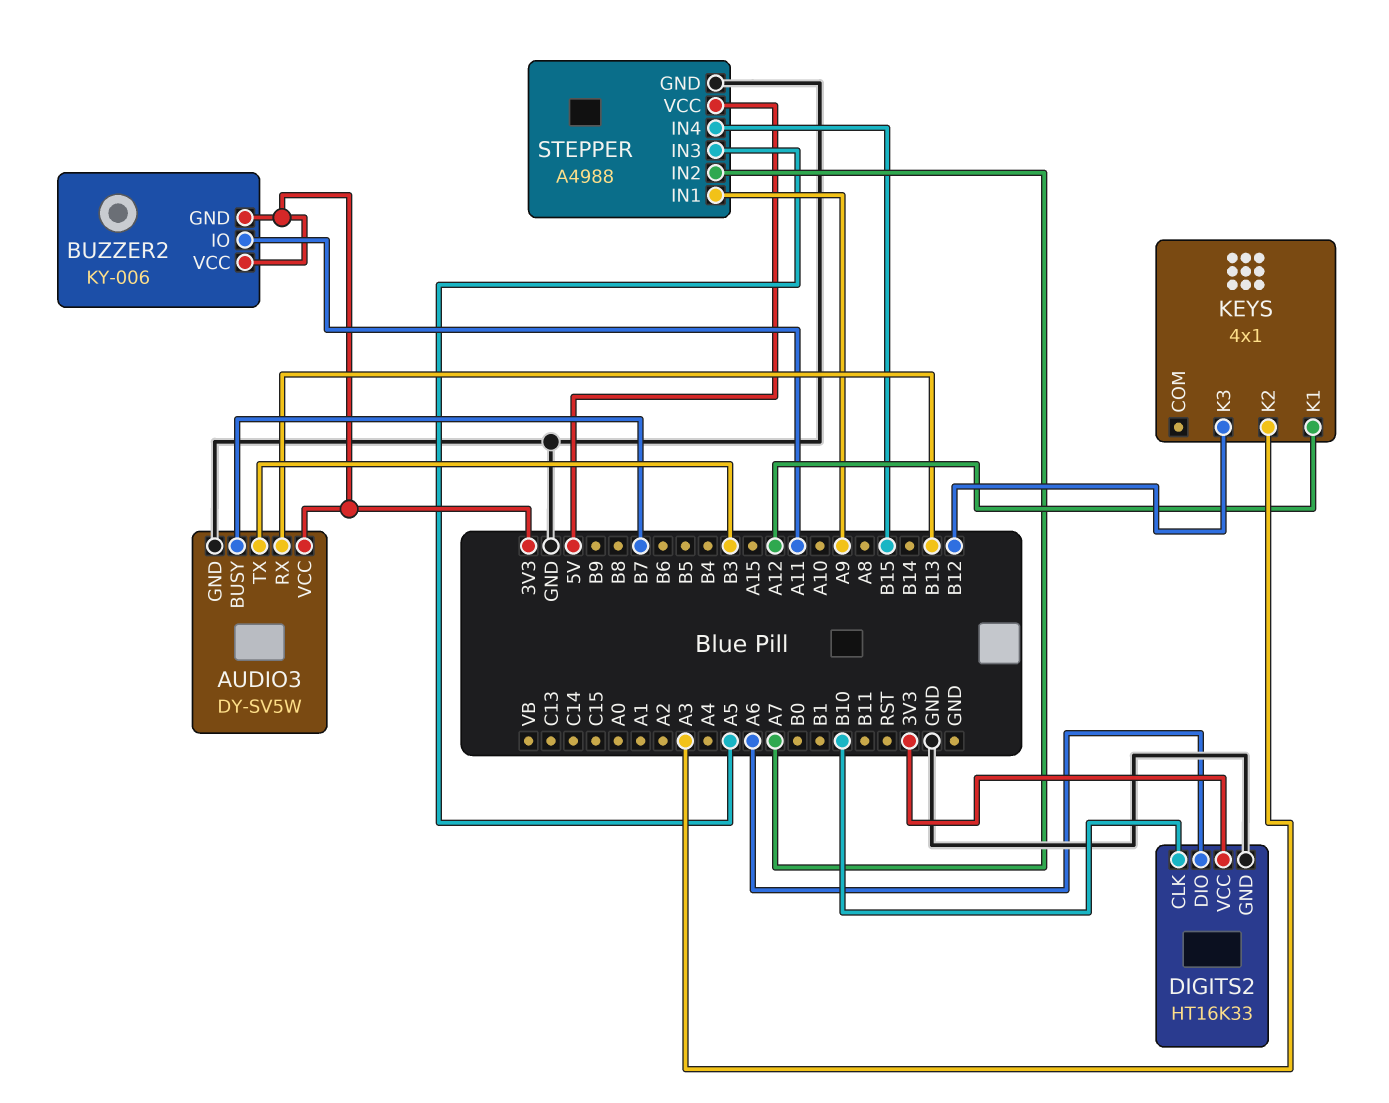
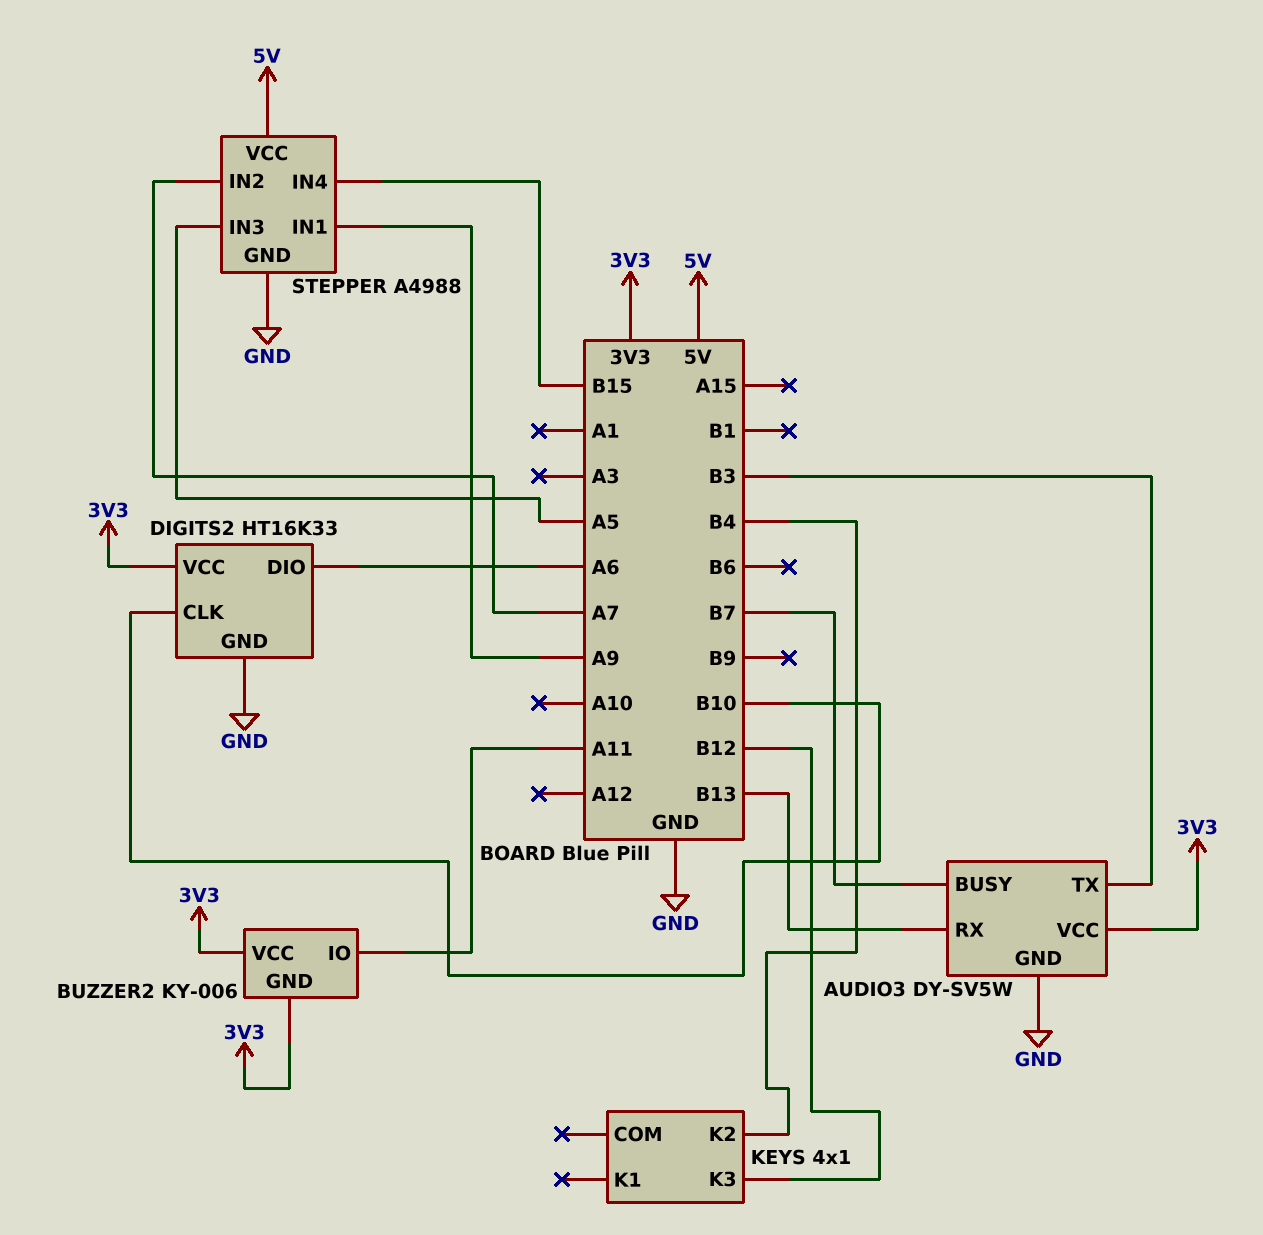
KEYS pin K1: A12 -> none
KEYS pin K2: A3 -> B4

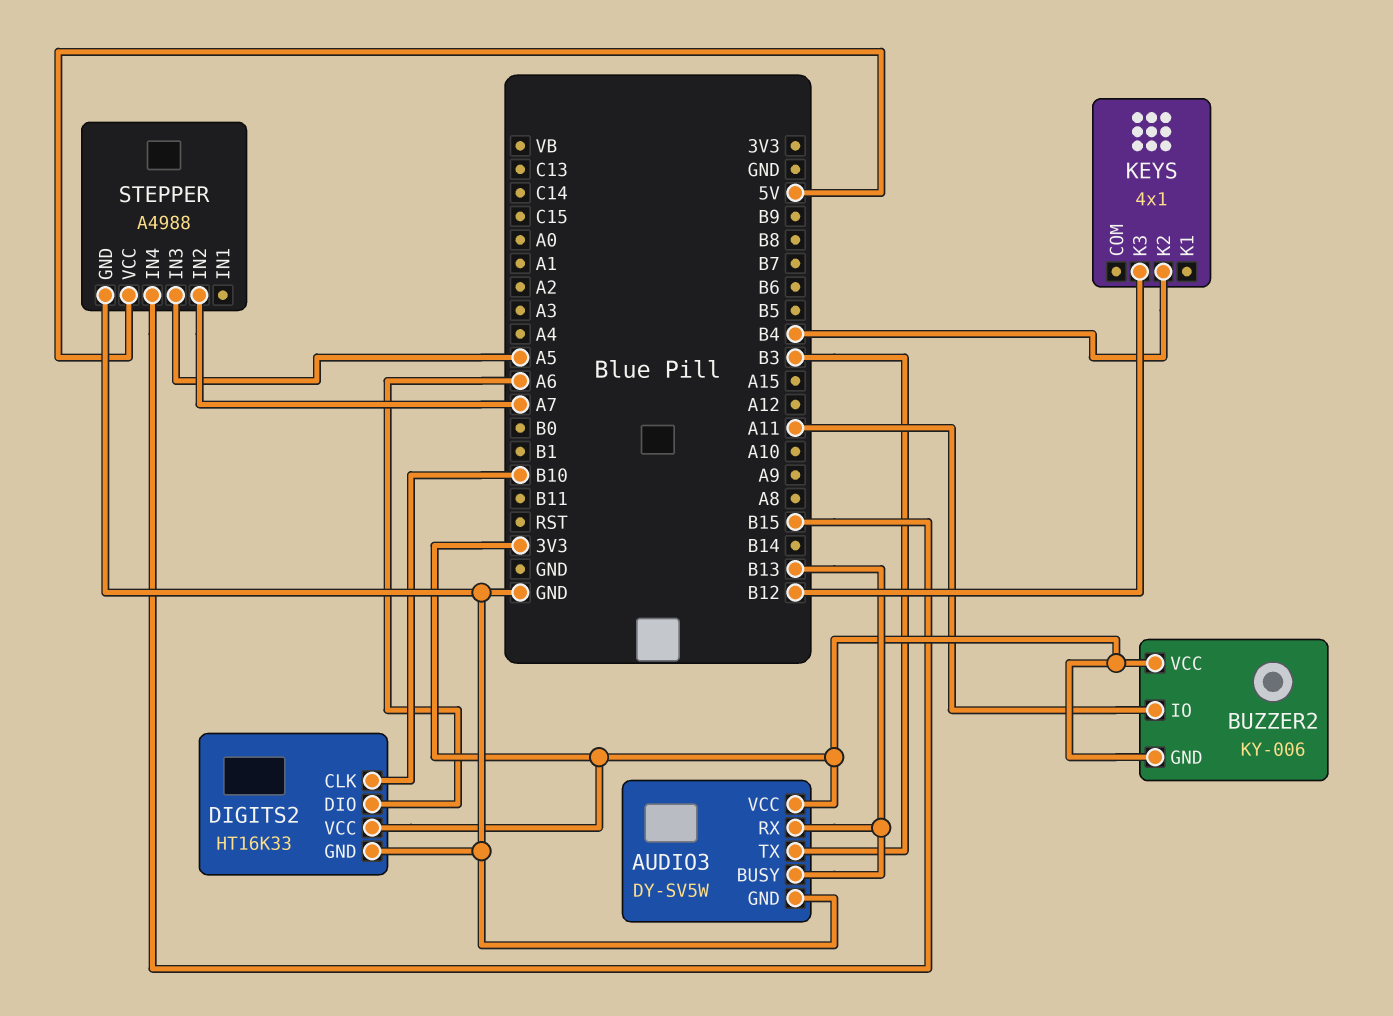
AUDIO3 pin BUSY: B7 -> B13
STEPPER pin IN1: A9 -> none

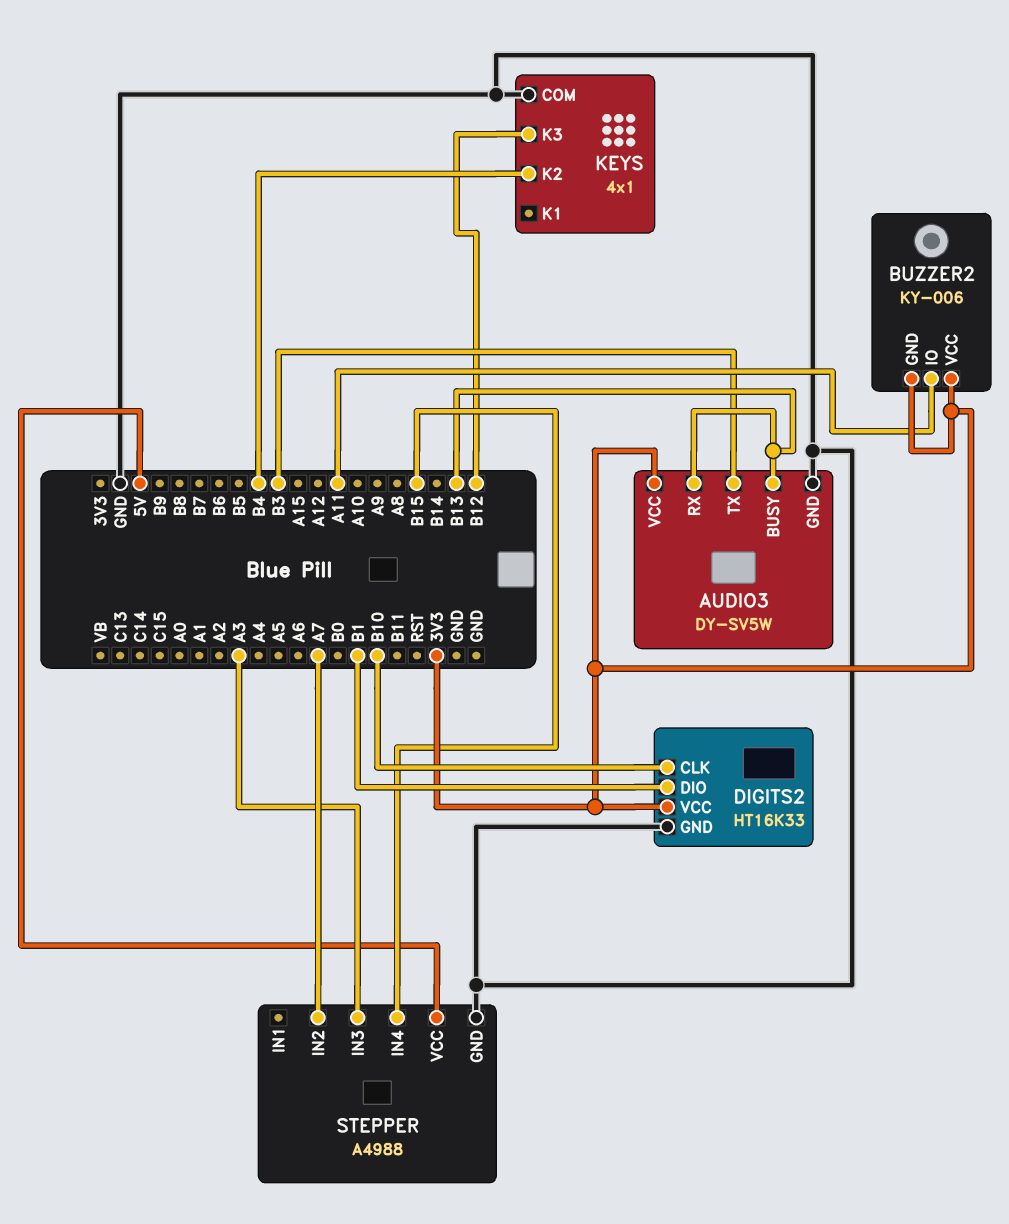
DIGITS2 pin DIO: A6 -> B1
KEYS pin COM: none -> GND
STEPPER pin IN3: A5 -> A3

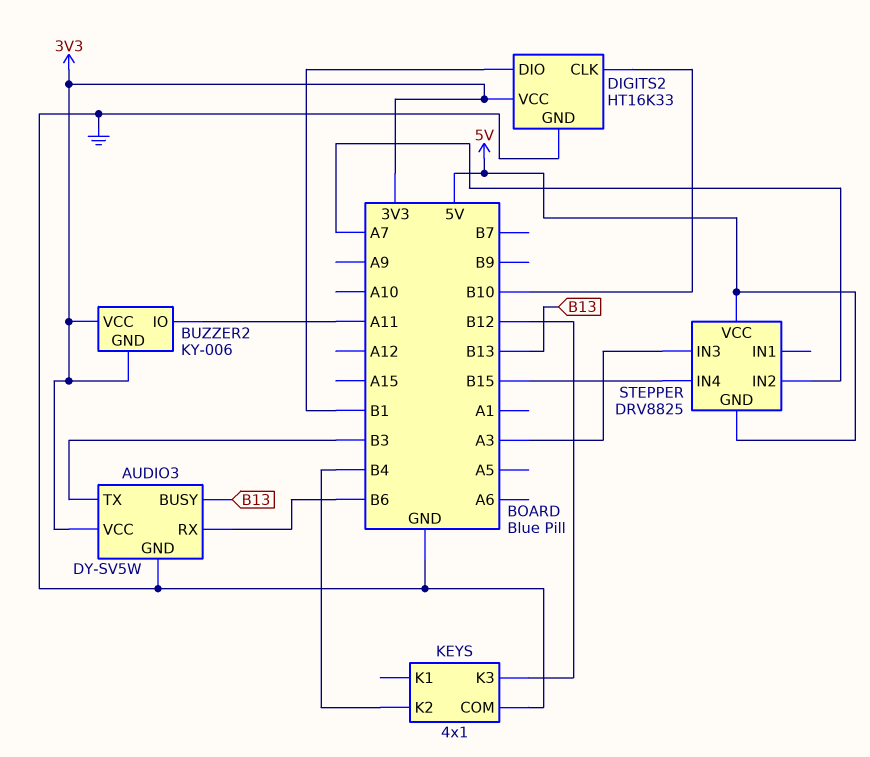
AUDIO3 pin RX: B13 -> B6
STEPPER: A4988 -> DRV8825
STEPPER pin GND: GND -> 5V

